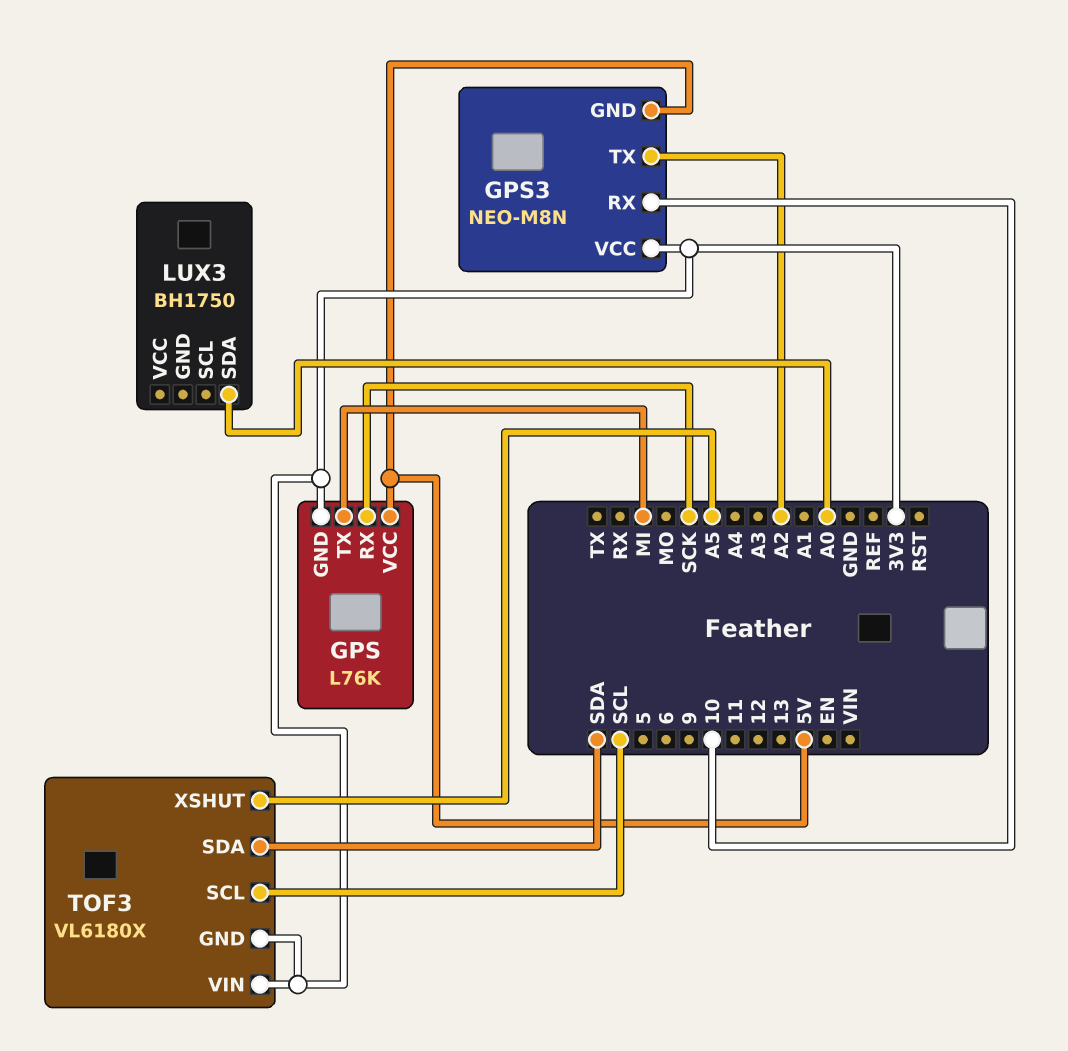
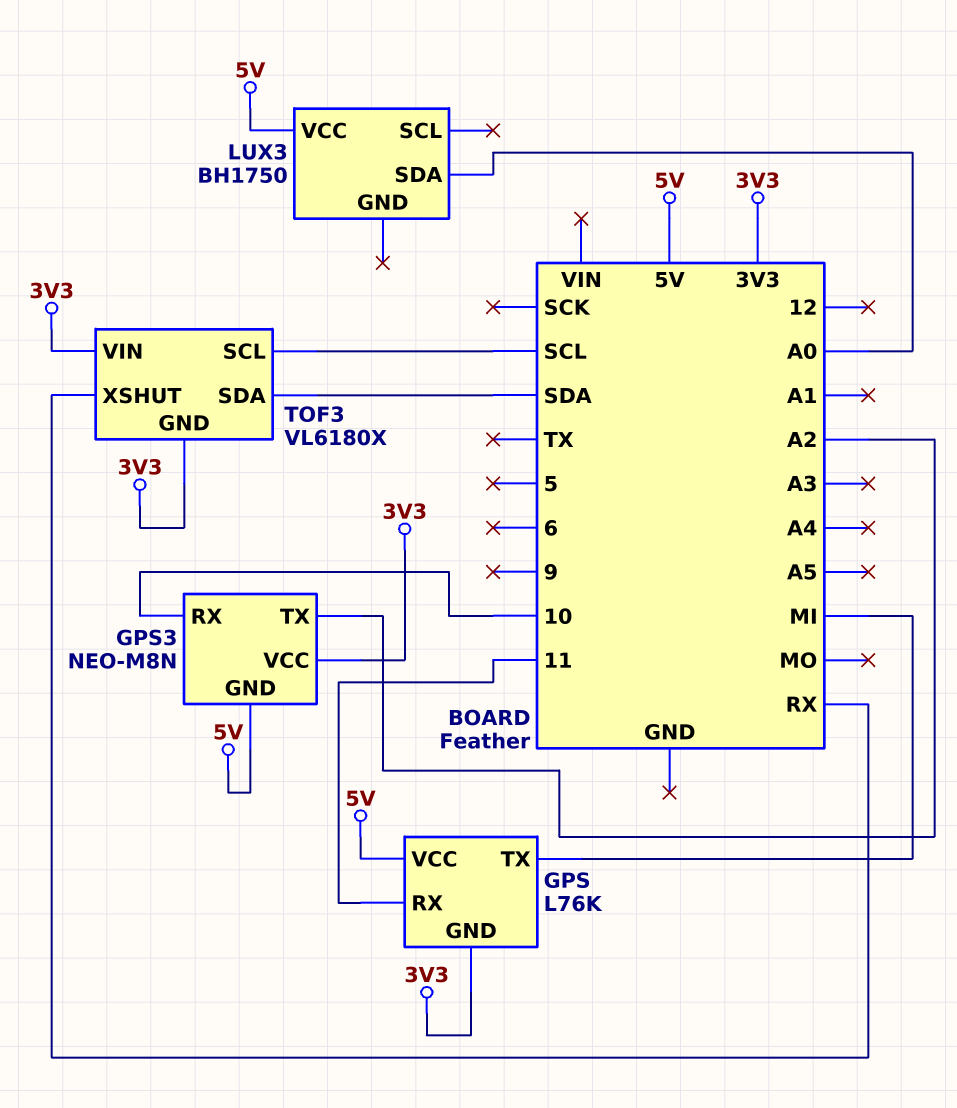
GPS pin RX: SCK -> 11
LUX3 pin VCC: none -> 5V
TOF3 pin XSHUT: A5 -> RX

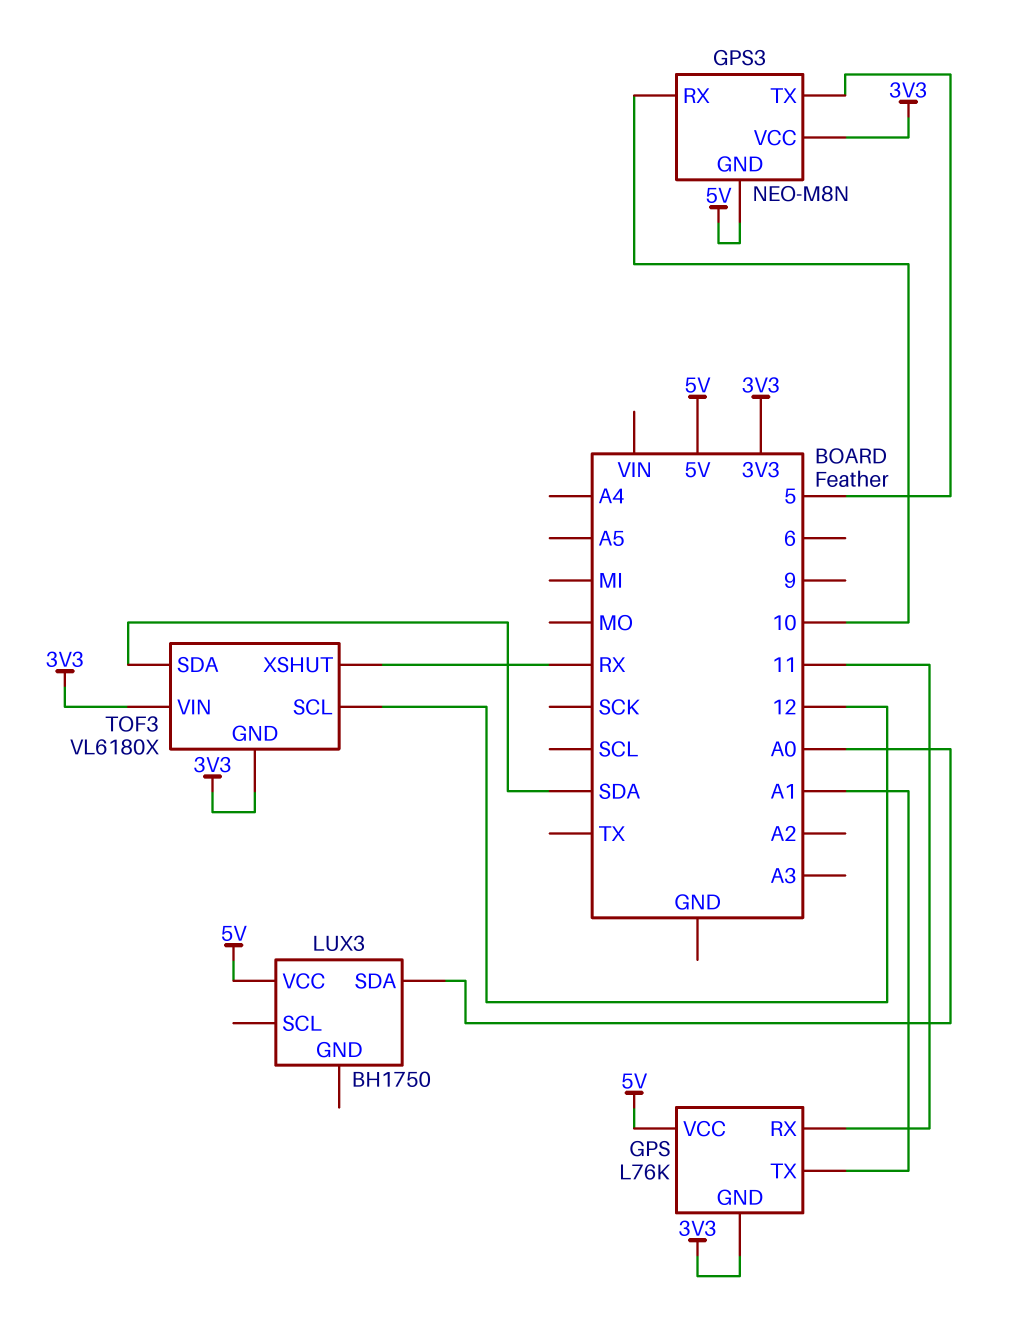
GPS pin TX: MI -> A1
GPS3 pin TX: A2 -> 5
TOF3 pin SCL: SCL -> 12

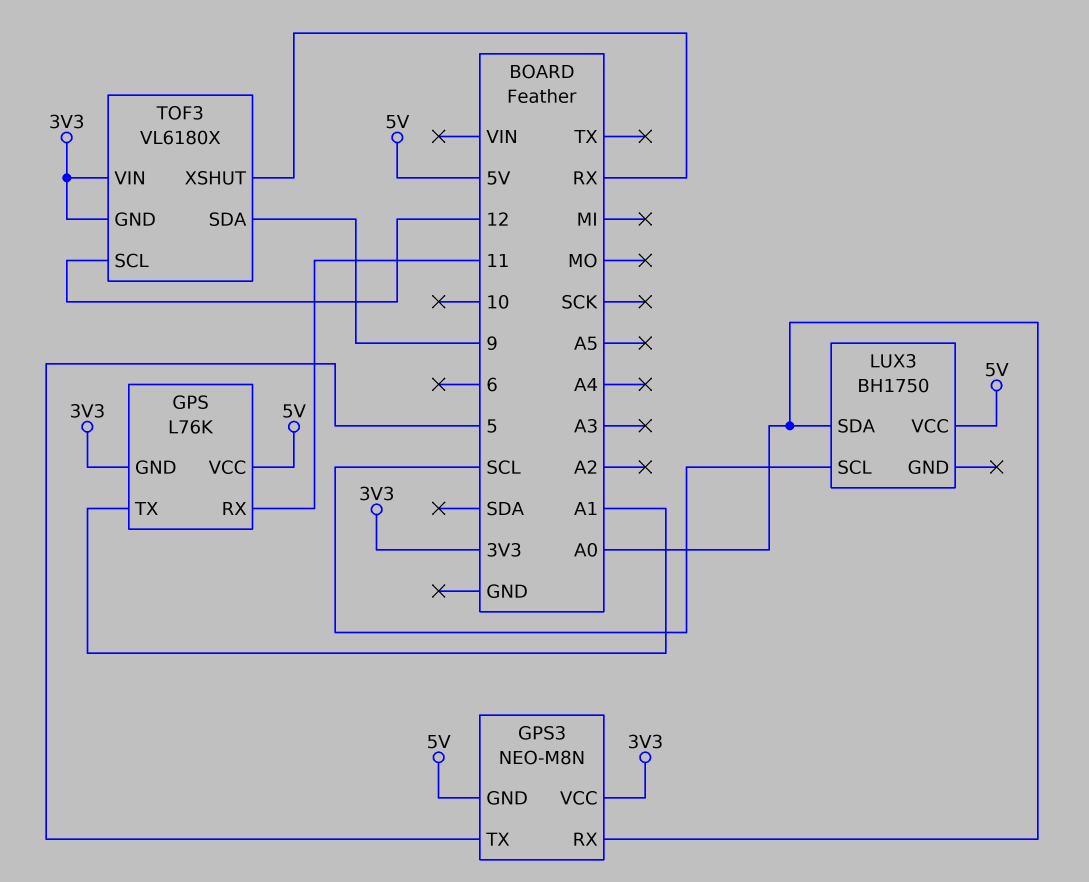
GPS3 pin RX: 10 -> A0
LUX3 pin SCL: none -> SCL
TOF3 pin SDA: SDA -> 9

